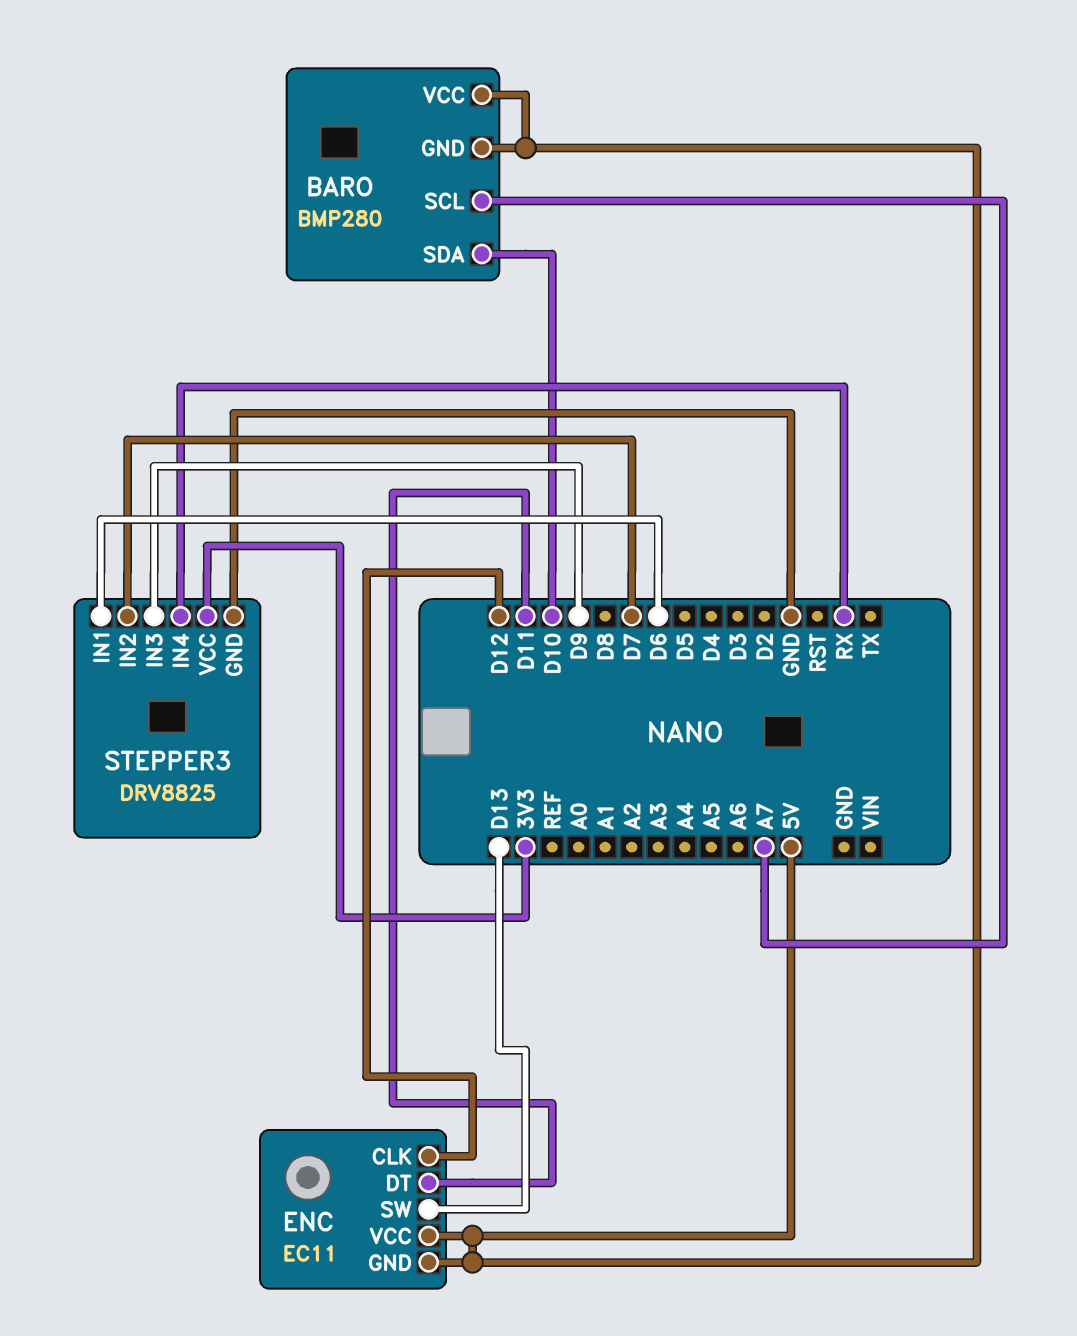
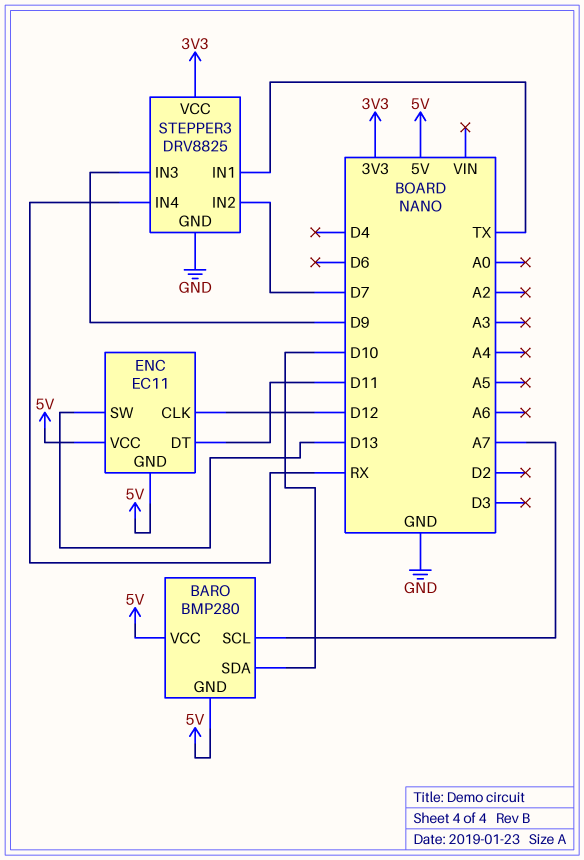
STEPPER3 pin IN1: D6 -> TX

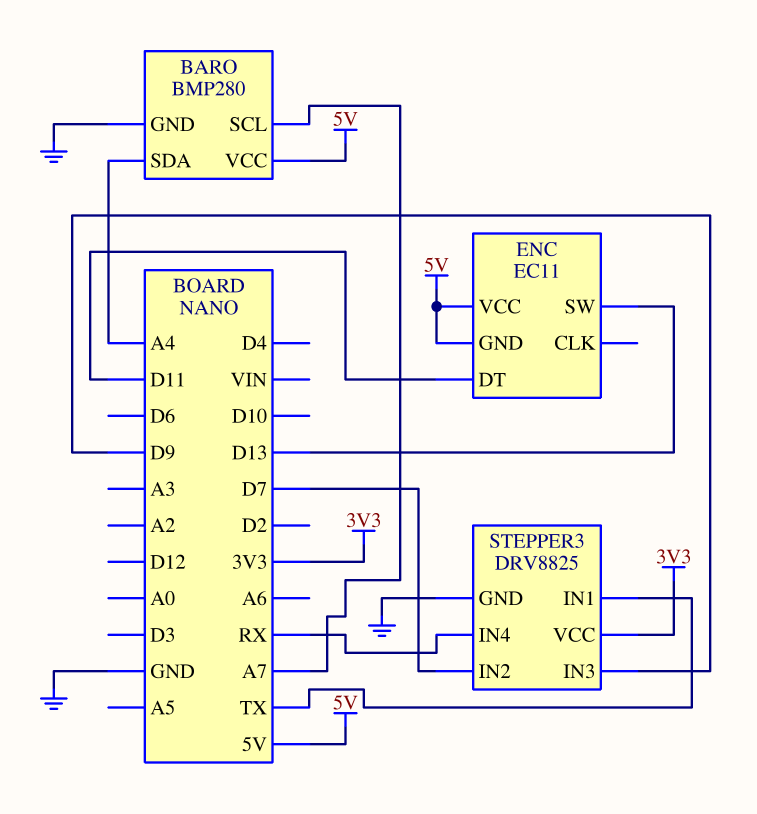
BARO pin GND: 5V -> GND
BARO pin SDA: D10 -> A4
ENC pin CLK: D12 -> none

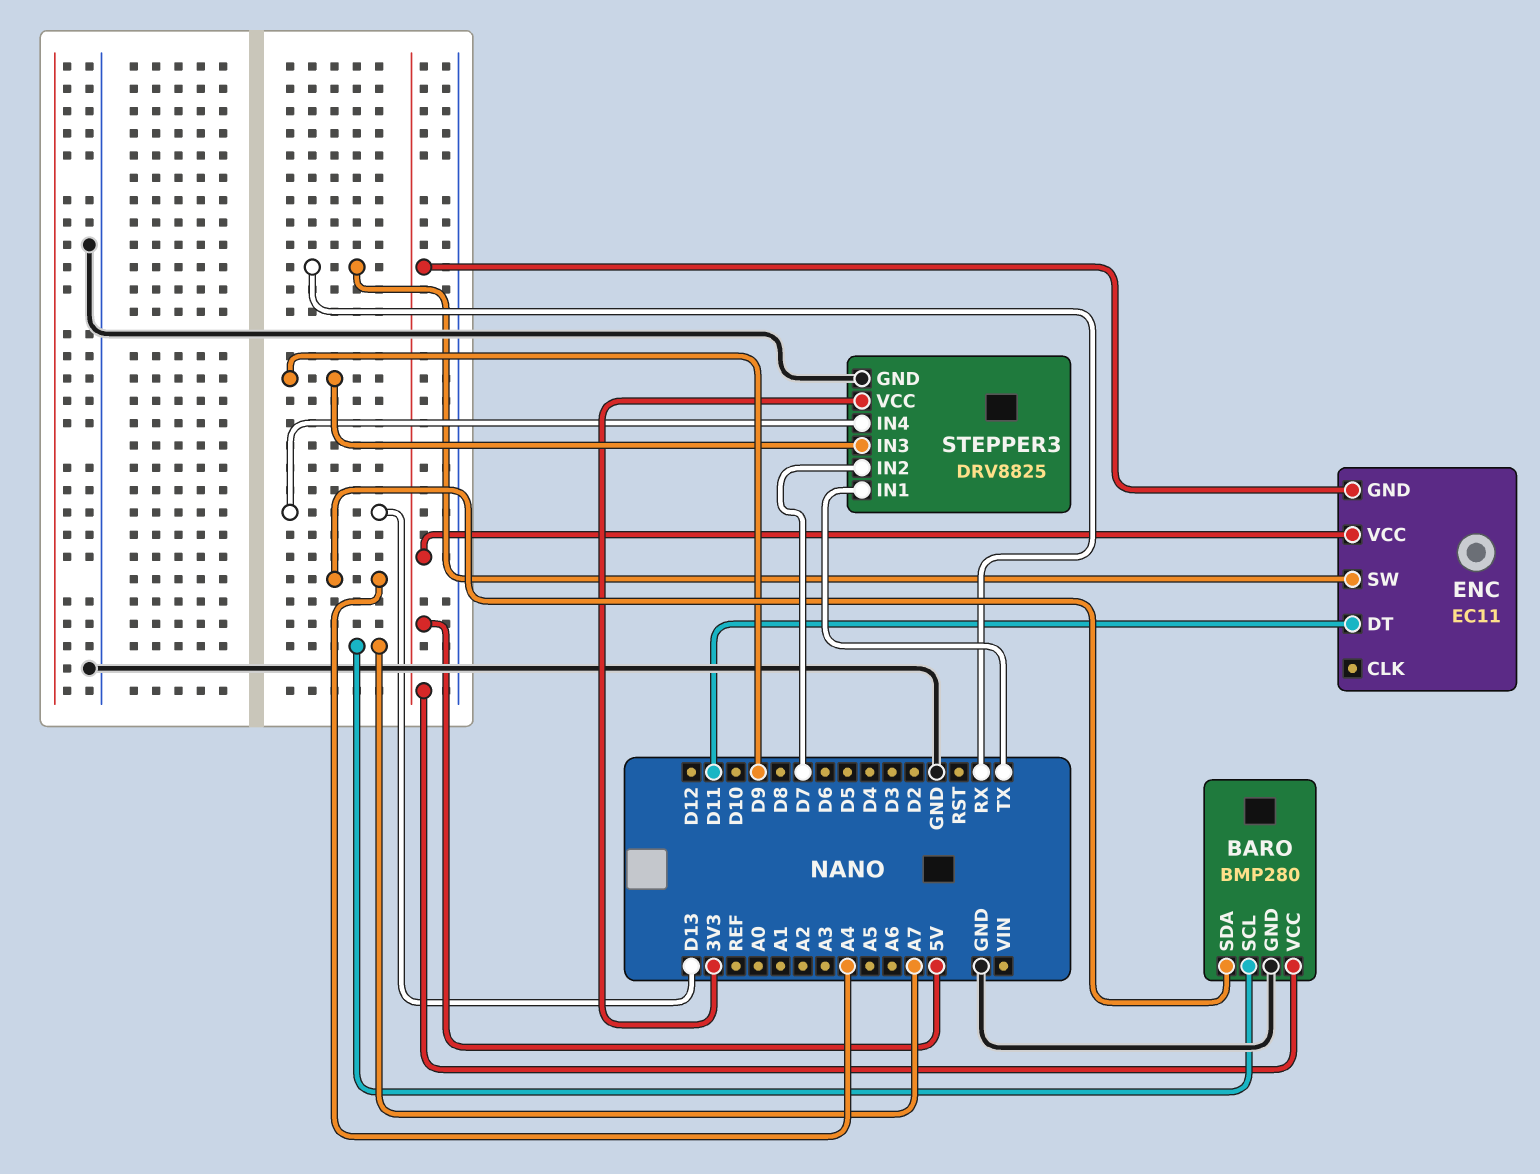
ENC pin SW: D13 -> RX
STEPPER3 pin IN4: RX -> D13

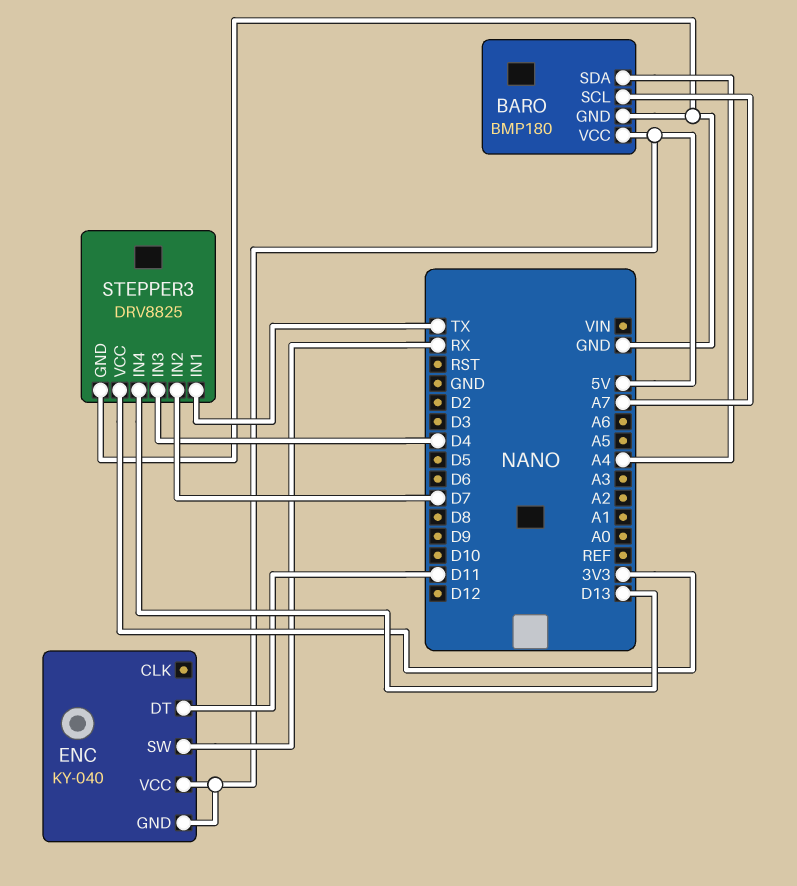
BARO: BMP280 -> BMP180
ENC: EC11 -> KY-040
STEPPER3 pin IN3: D9 -> D4

